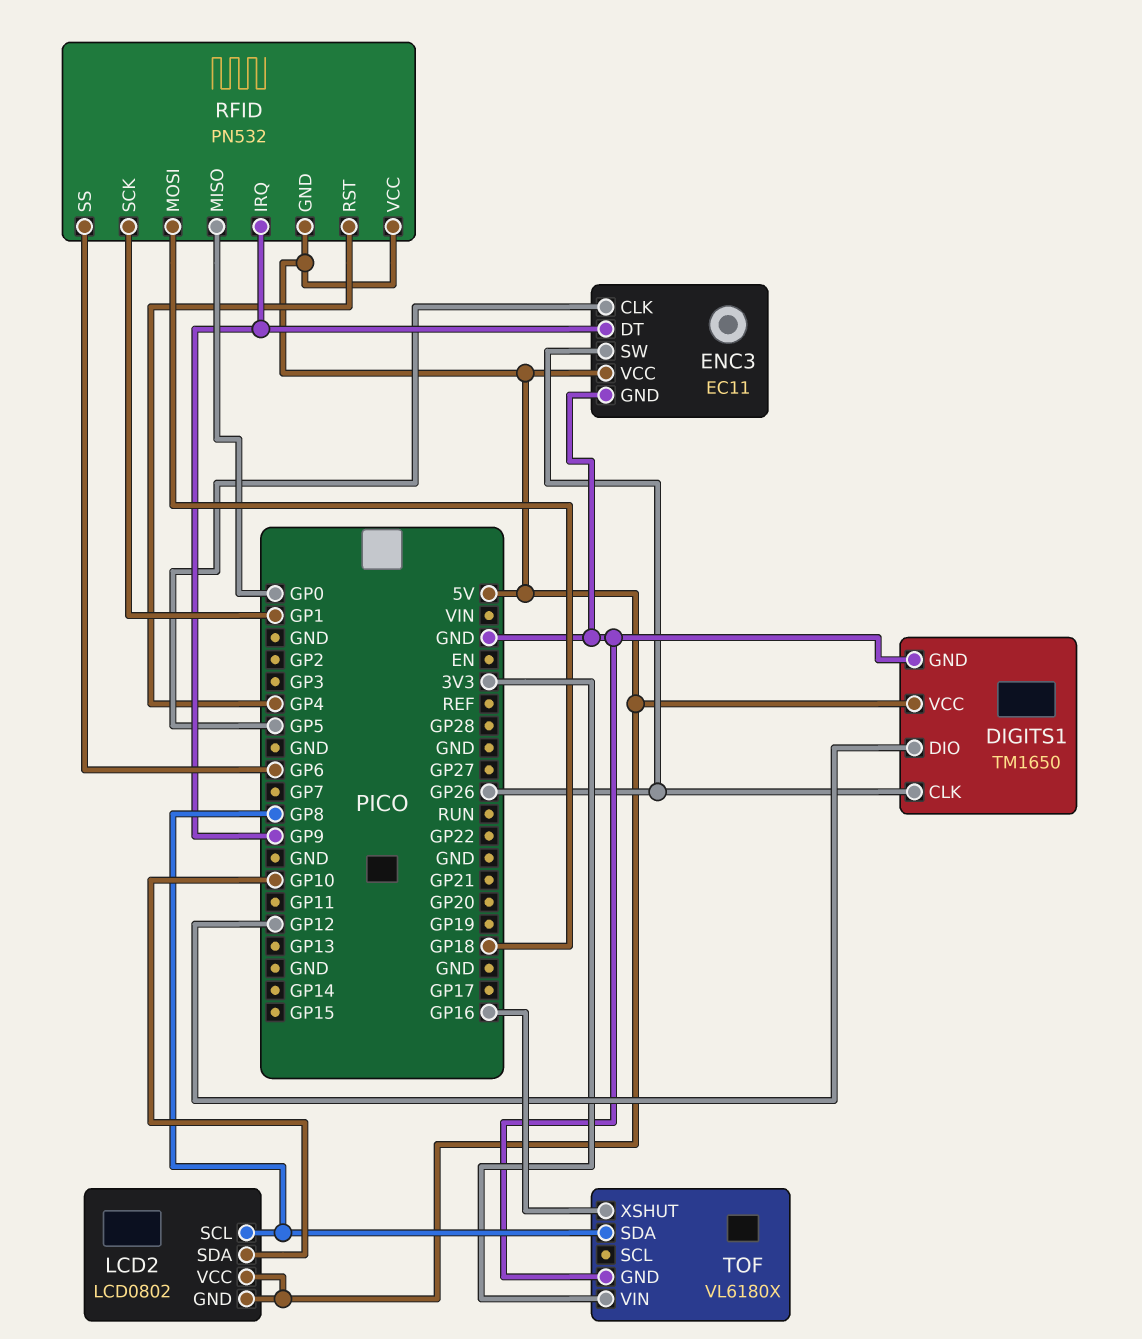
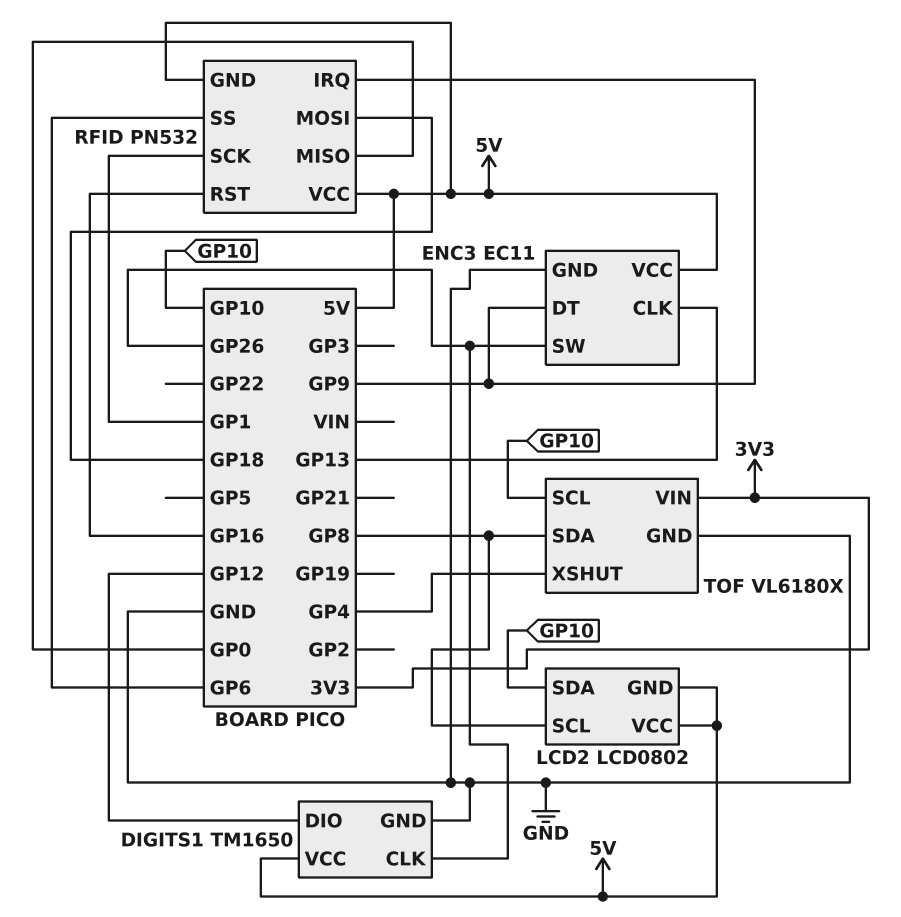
ENC3 pin CLK: GP5 -> GP13
RFID pin RST: GP4 -> GP16
TOF pin SCL: none -> GP10
TOF pin XSHUT: GP16 -> GP4

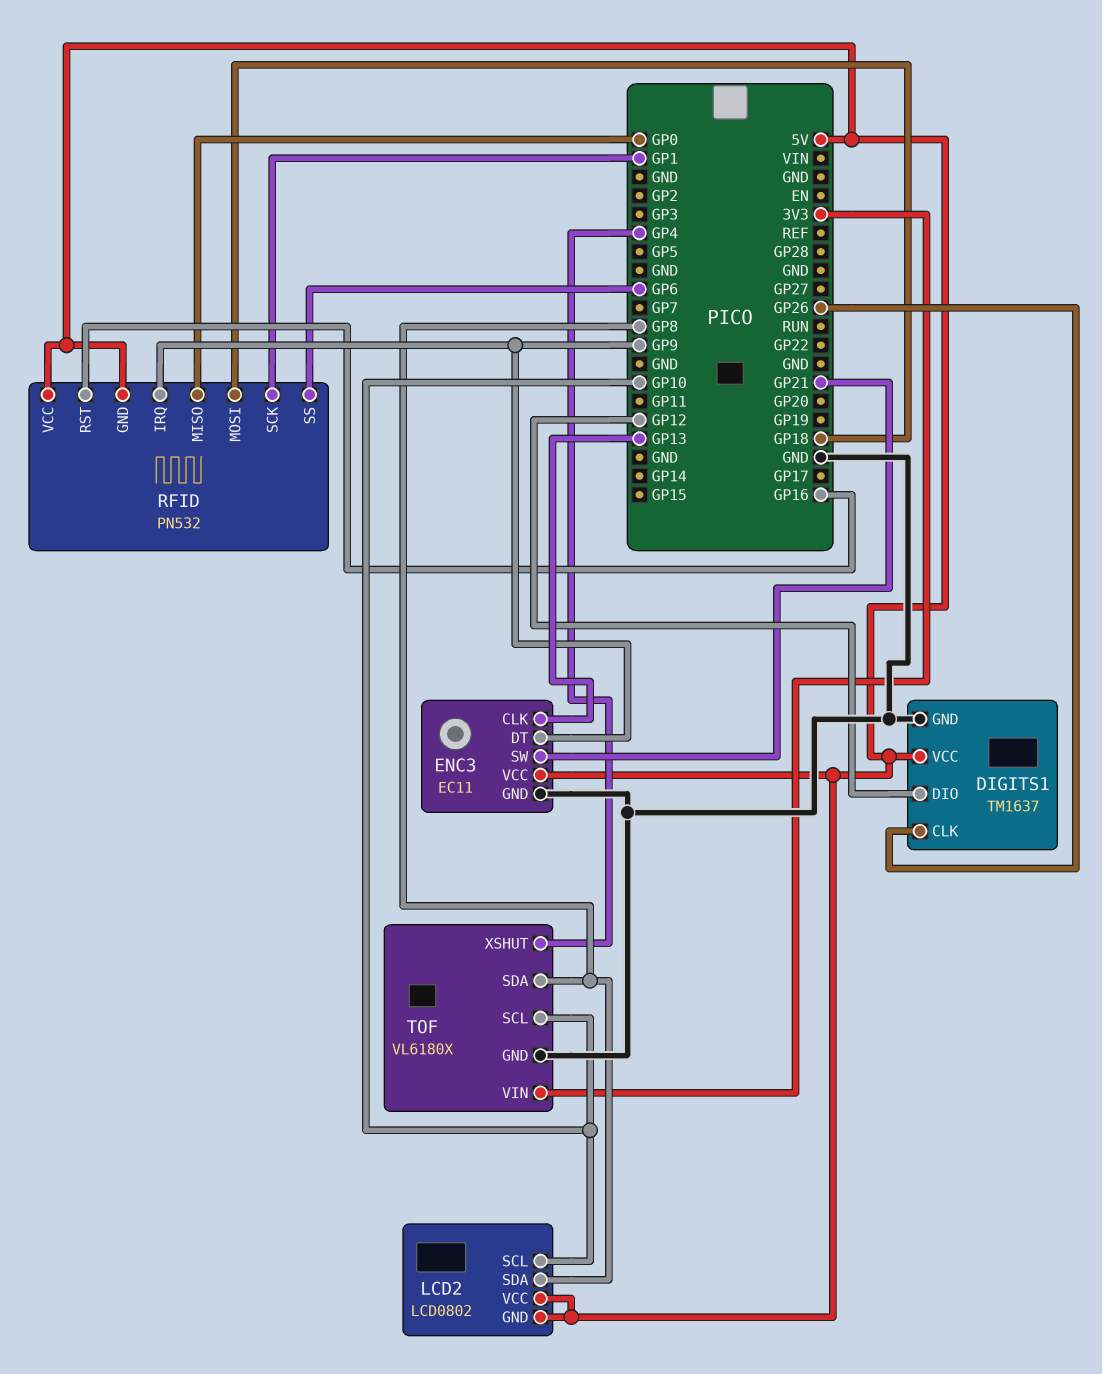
DIGITS1: TM1650 -> TM1637
ENC3 pin SW: GP26 -> GP21
LCD2 pin SCL: GP8 -> GP10
LCD2 pin SDA: GP10 -> GP8

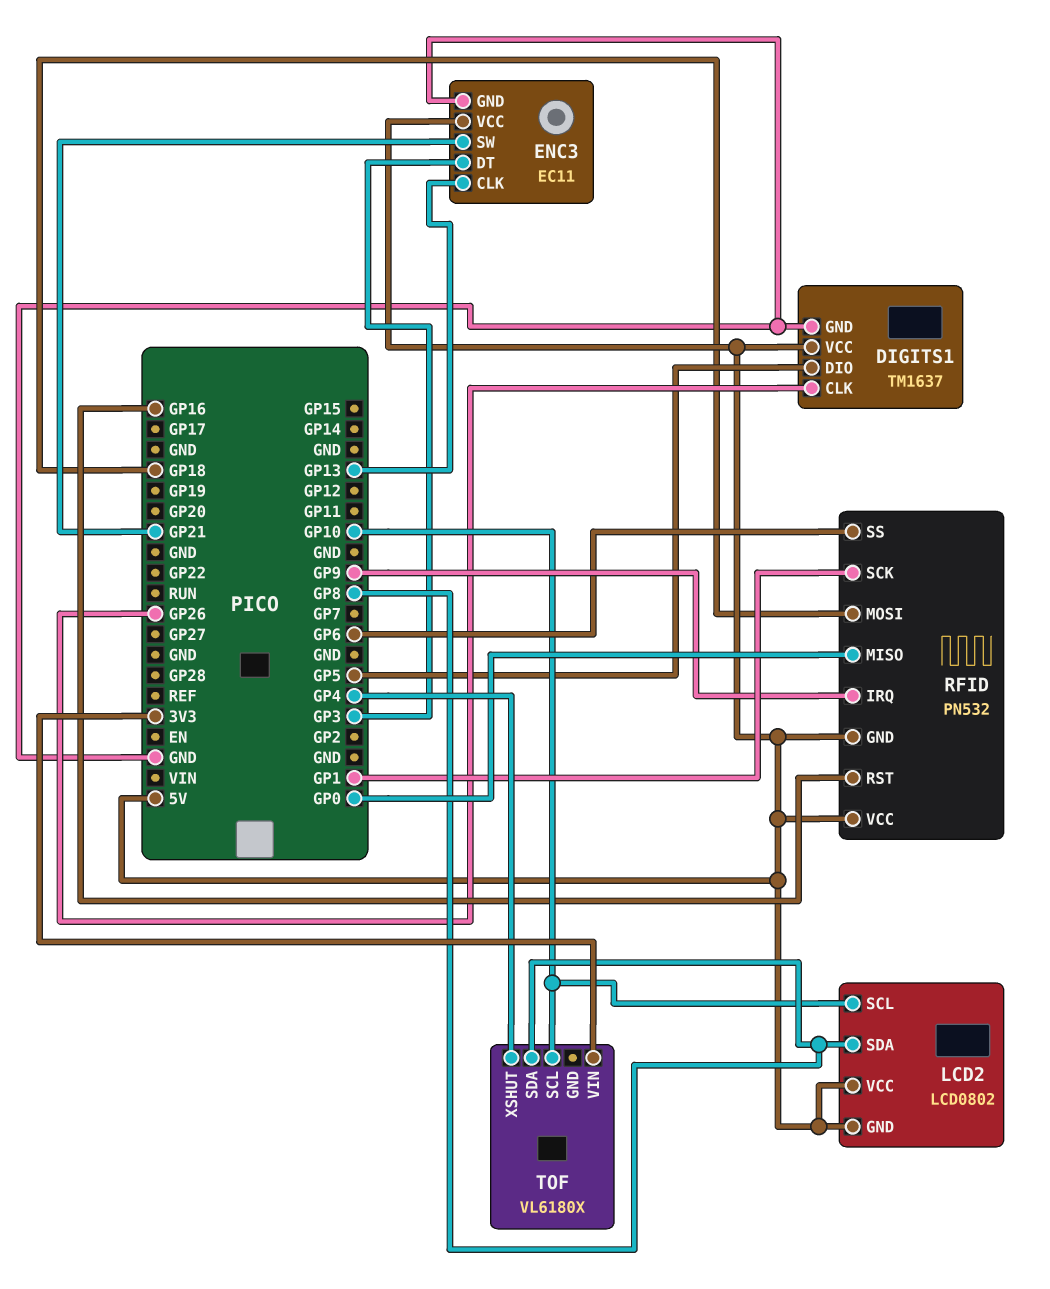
DIGITS1 pin DIO: GP12 -> GP5
ENC3 pin DT: GP9 -> GP3
TOF pin GND: GND -> none

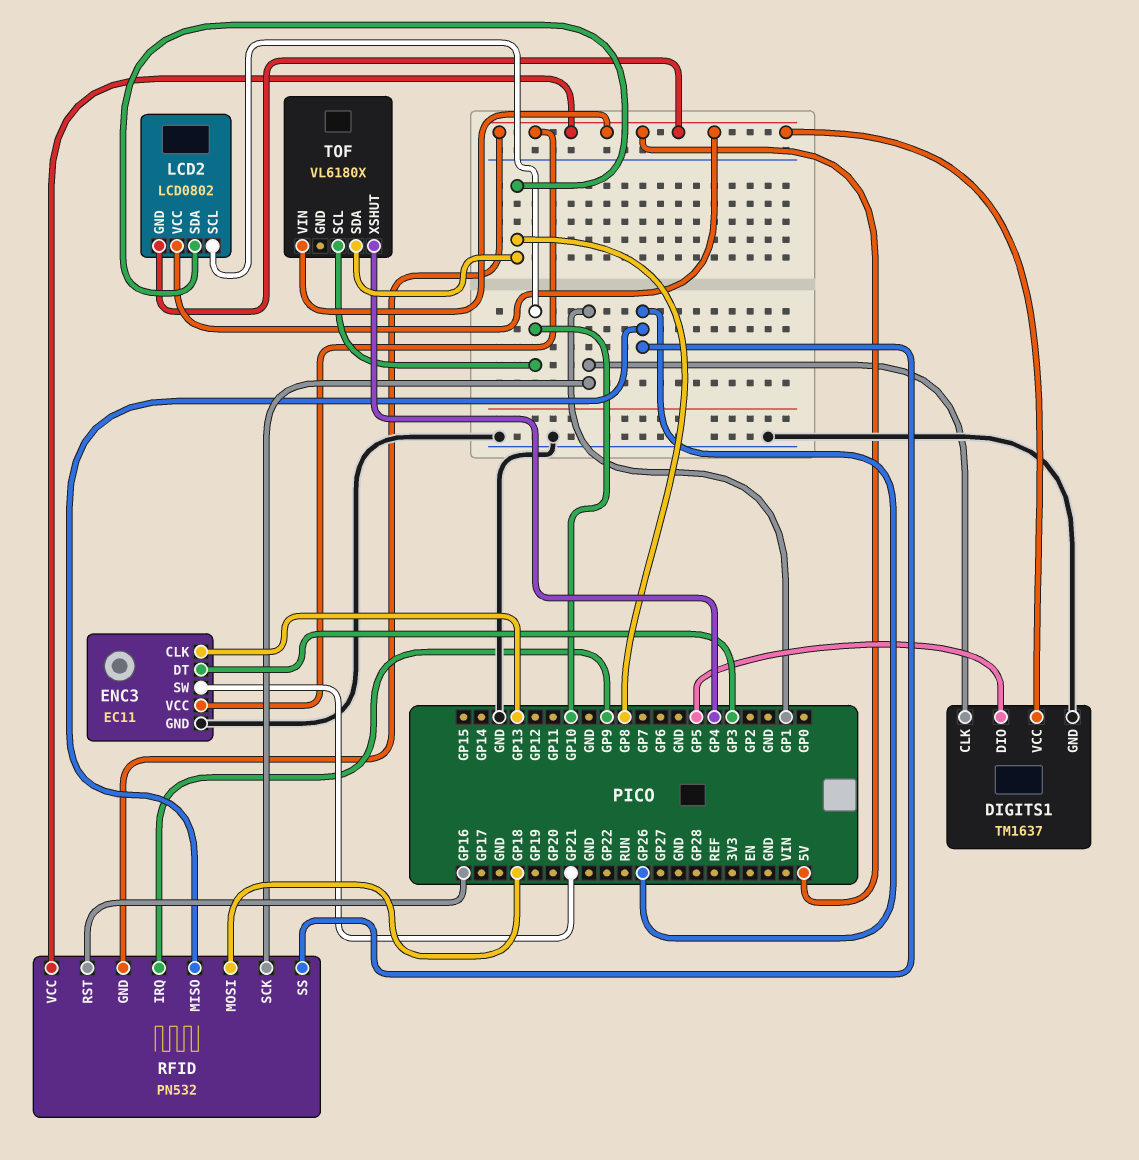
DIGITS1 pin CLK: GP26 -> GP1
RFID pin MISO: GP0 -> GP26
RFID pin SS: GP6 -> GP26
TOF pin VIN: 3V3 -> 5V

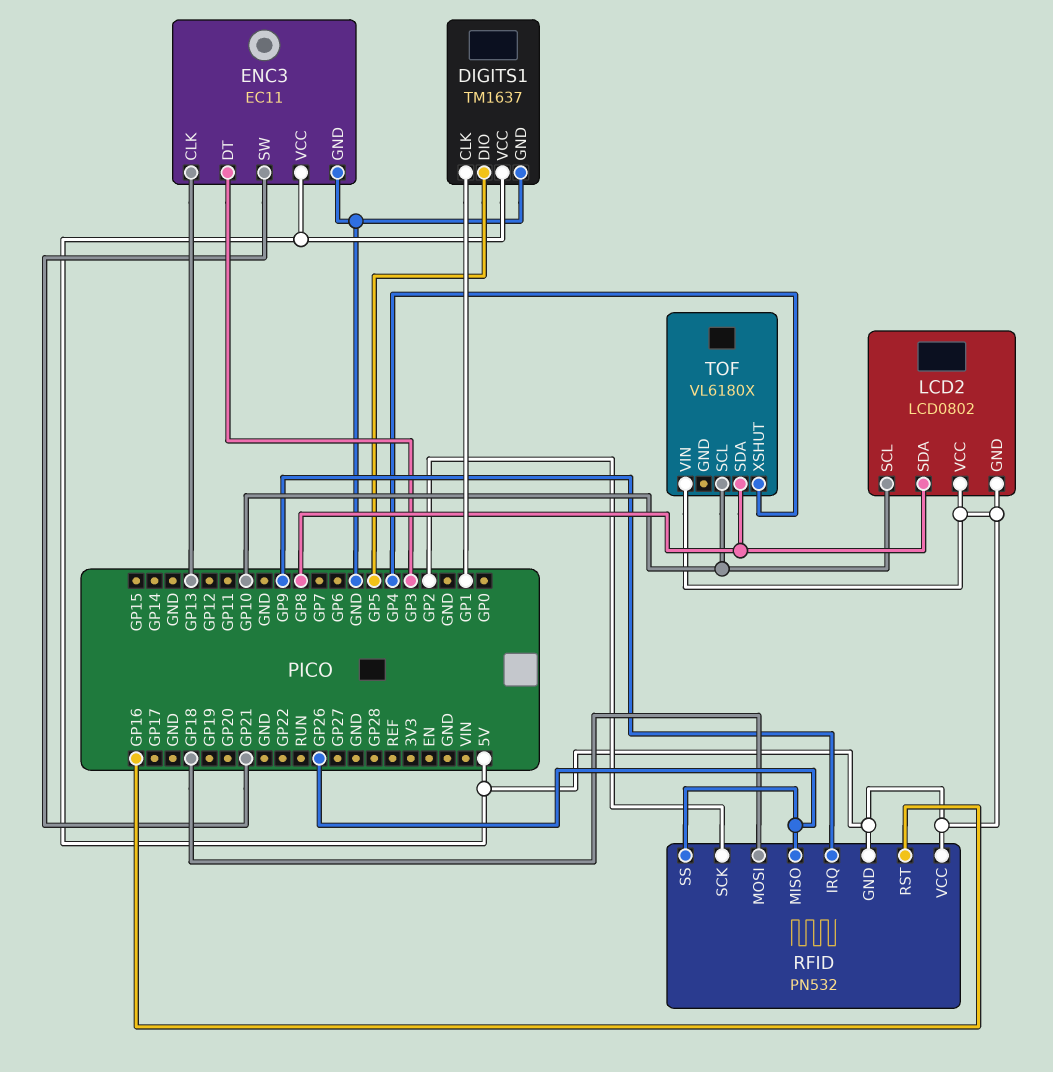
RFID pin SCK: GP1 -> GP2

